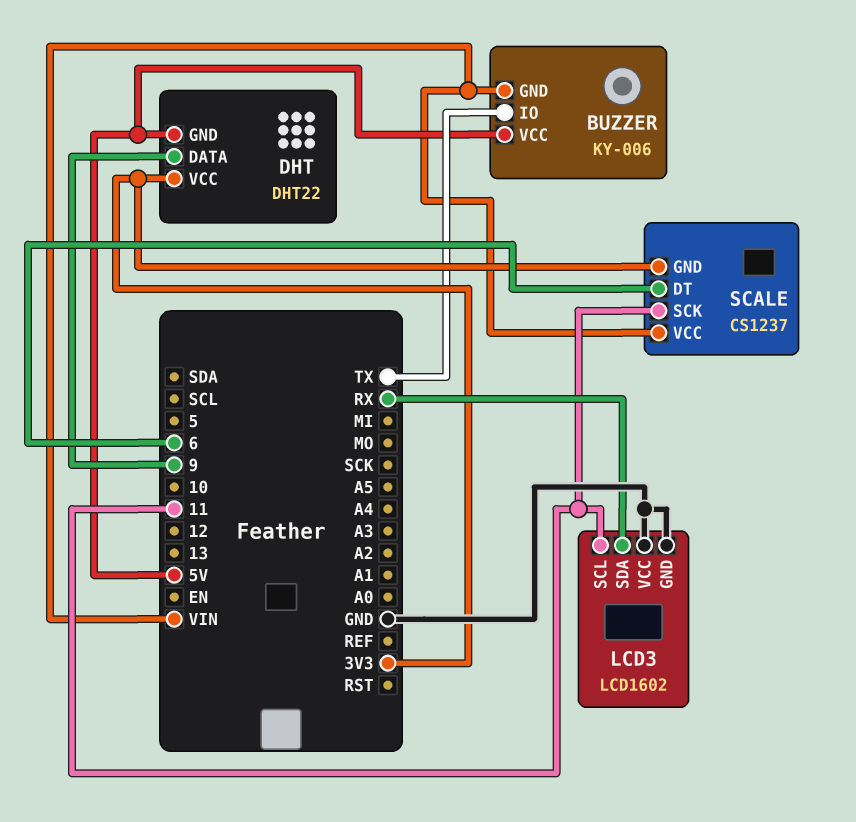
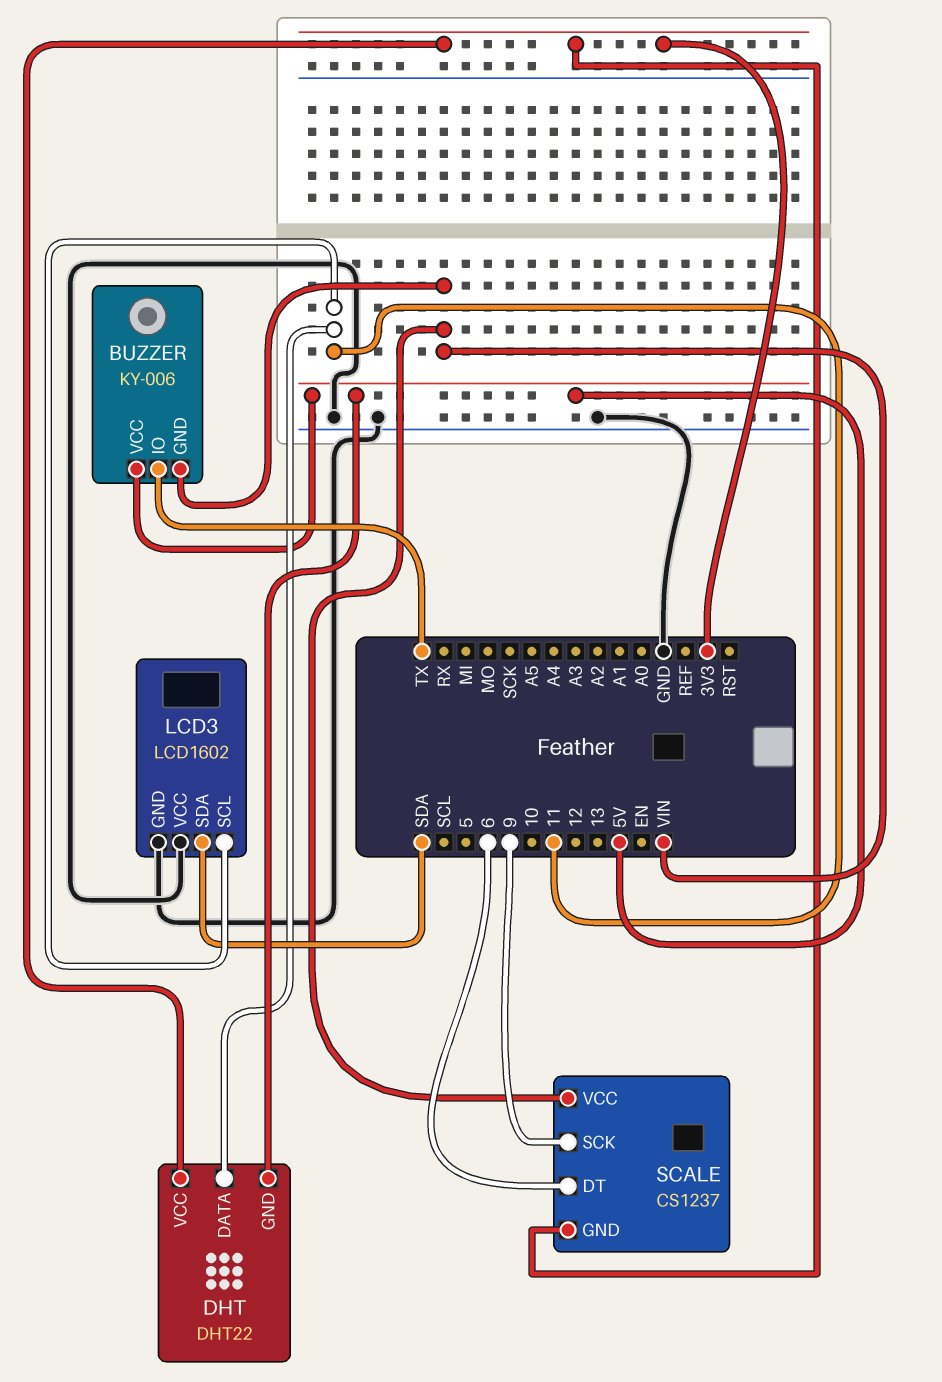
DHT pin DATA: 9 -> 11
LCD3 pin SDA: RX -> SDA
SCALE pin SCK: 11 -> 9

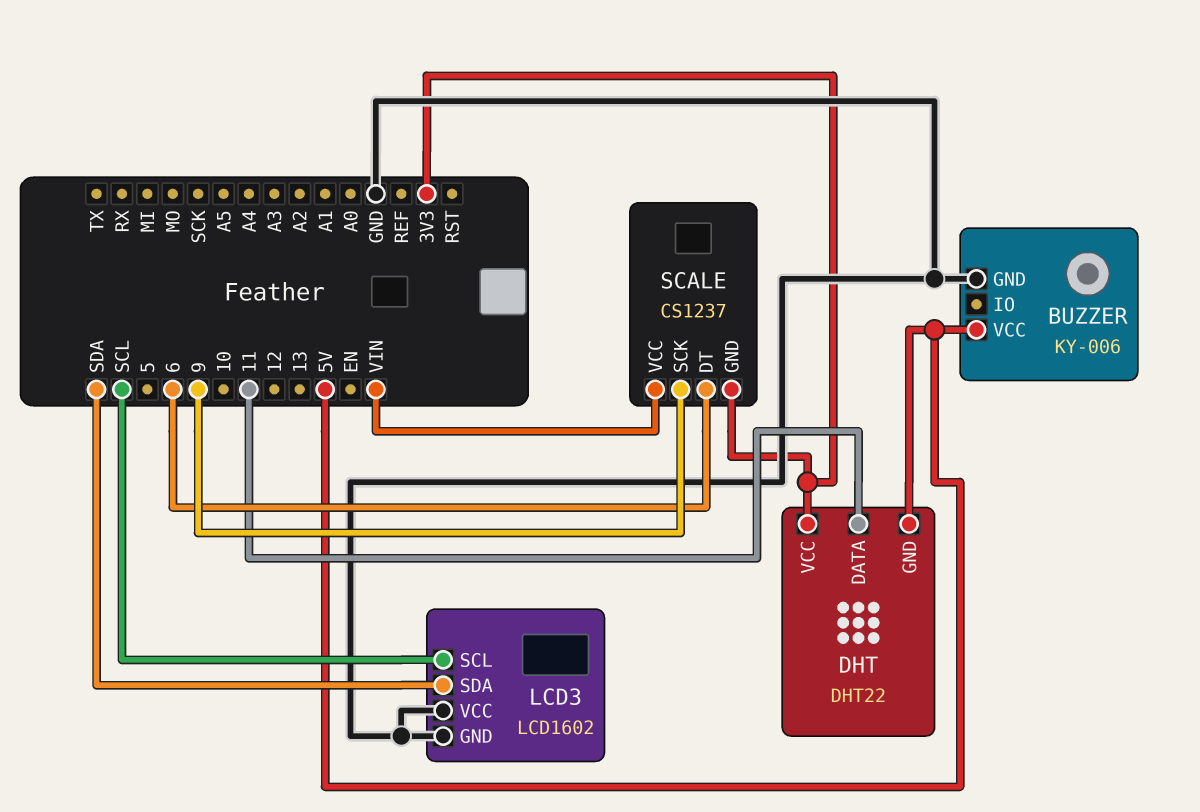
BUZZER pin GND: VIN -> GND
BUZZER pin IO: TX -> none
LCD3 pin SCL: 11 -> SCL

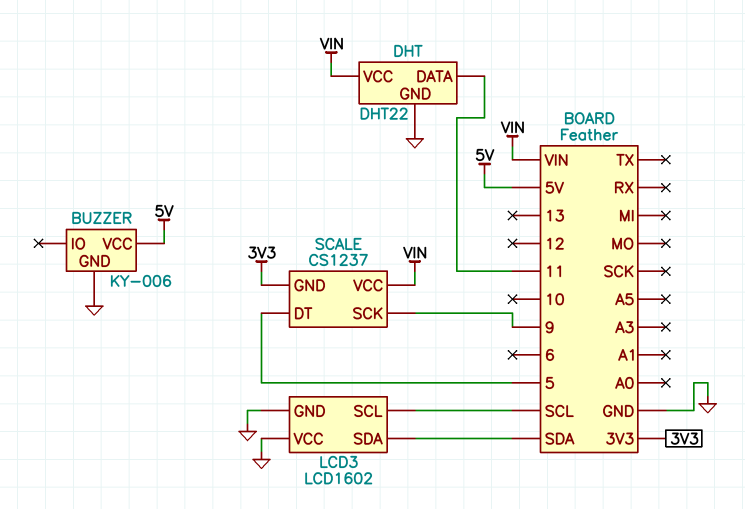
DHT pin GND: 5V -> GND
DHT pin VCC: 3V3 -> VIN
SCALE pin DT: 6 -> 5

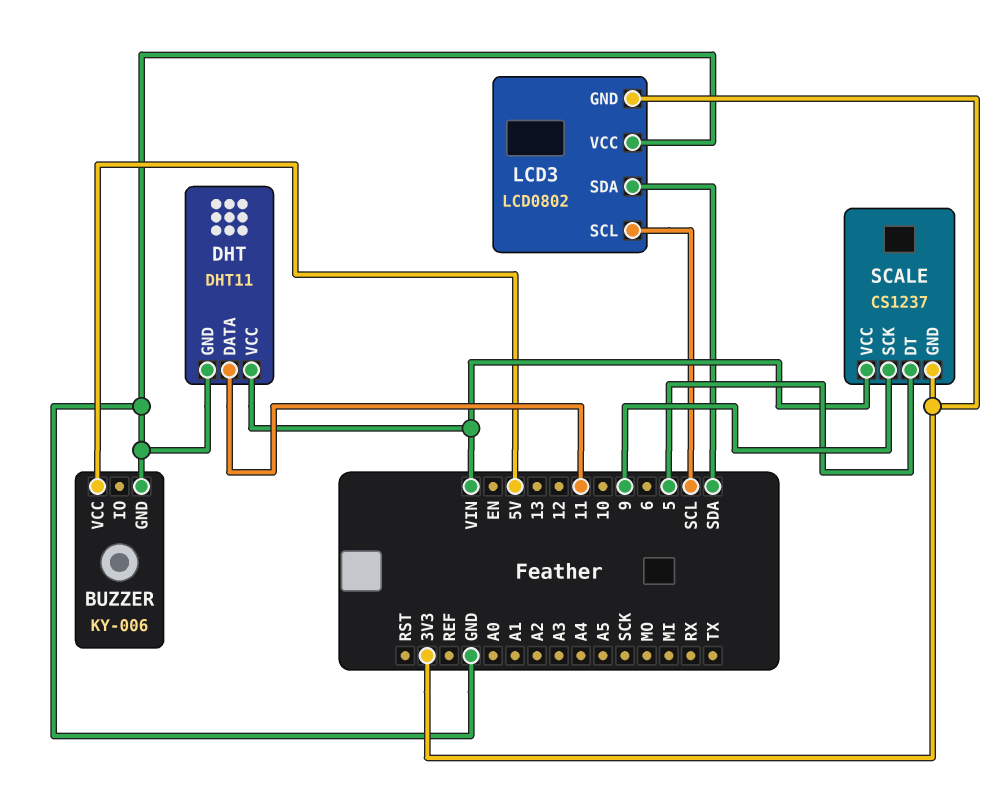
DHT: DHT22 -> DHT11
LCD3: LCD1602 -> LCD0802
LCD3 pin GND: GND -> 3V3

